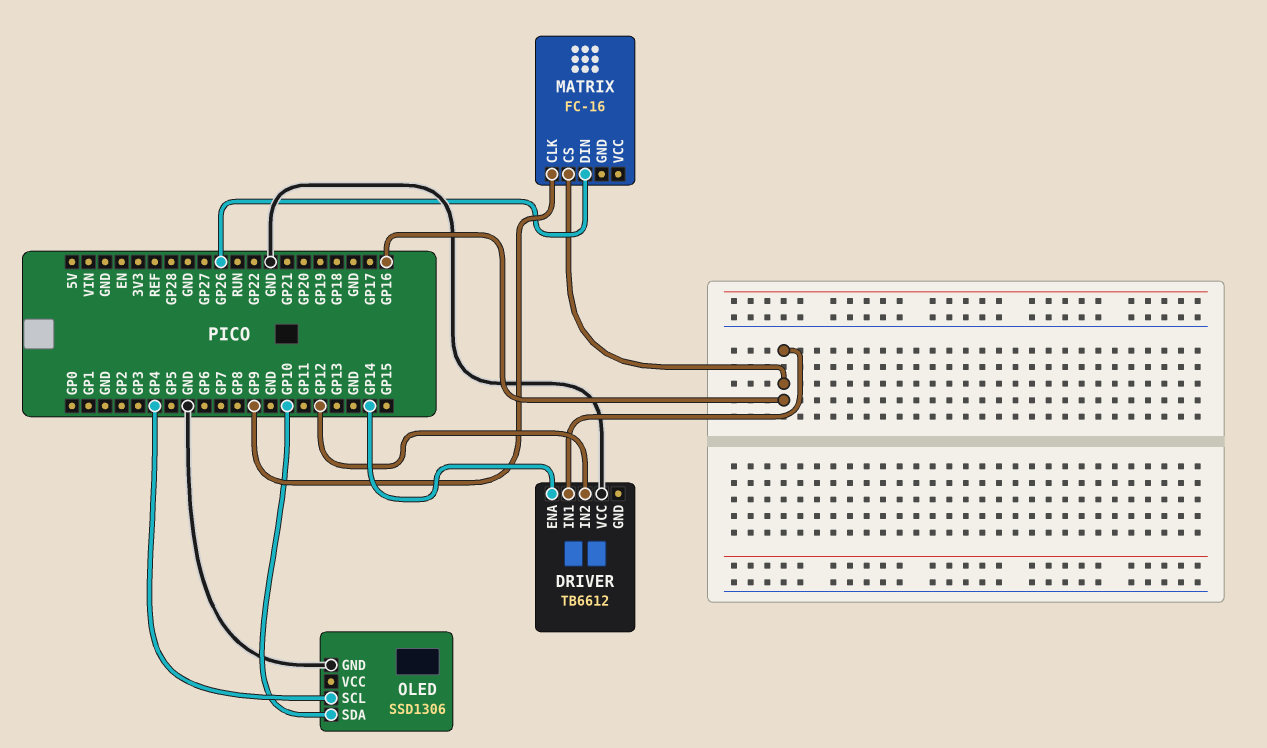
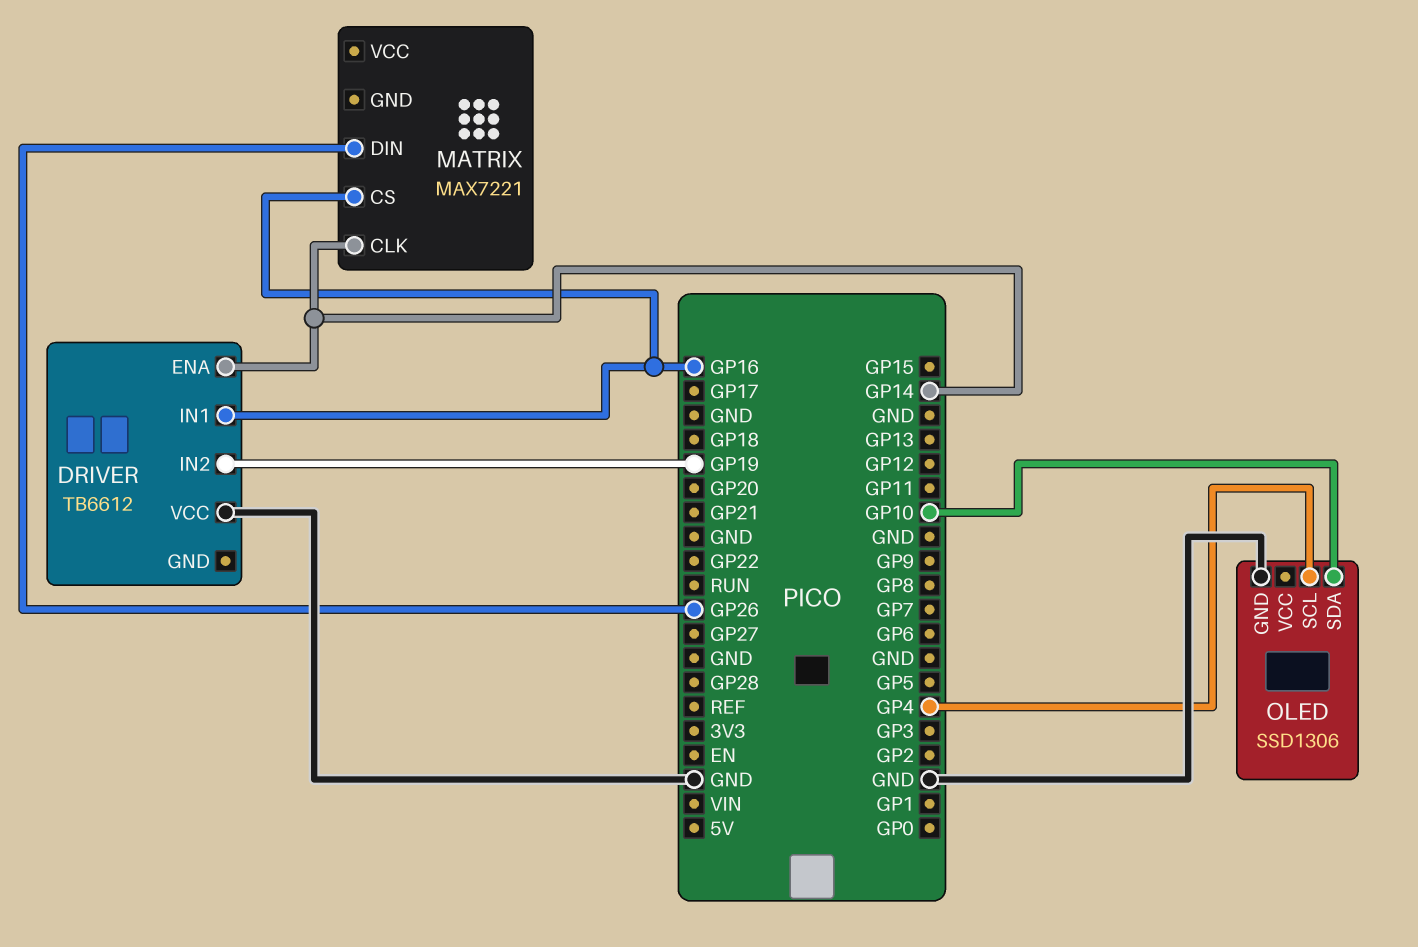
DRIVER pin IN2: GP12 -> GP19
MATRIX: FC-16 -> MAX7221
MATRIX pin CLK: GP9 -> GP14

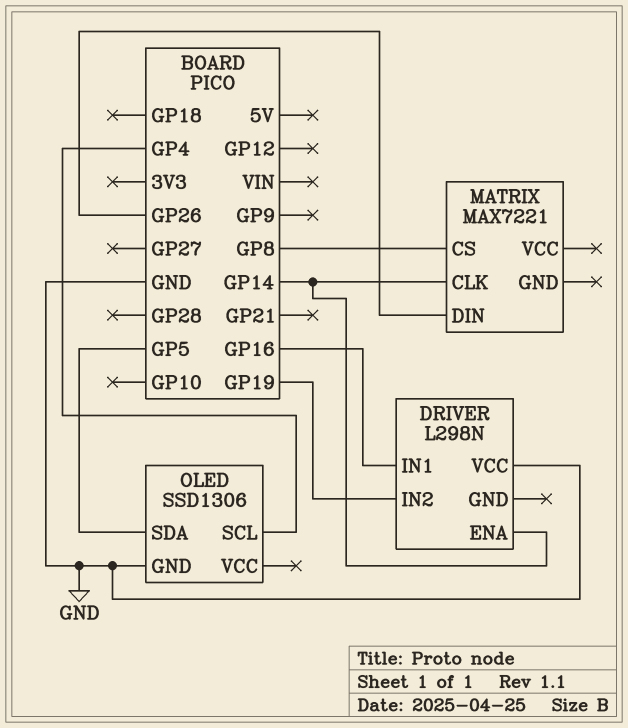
DRIVER: TB6612 -> L298N
MATRIX pin CS: GP16 -> GP8
OLED pin SDA: GP10 -> GP5

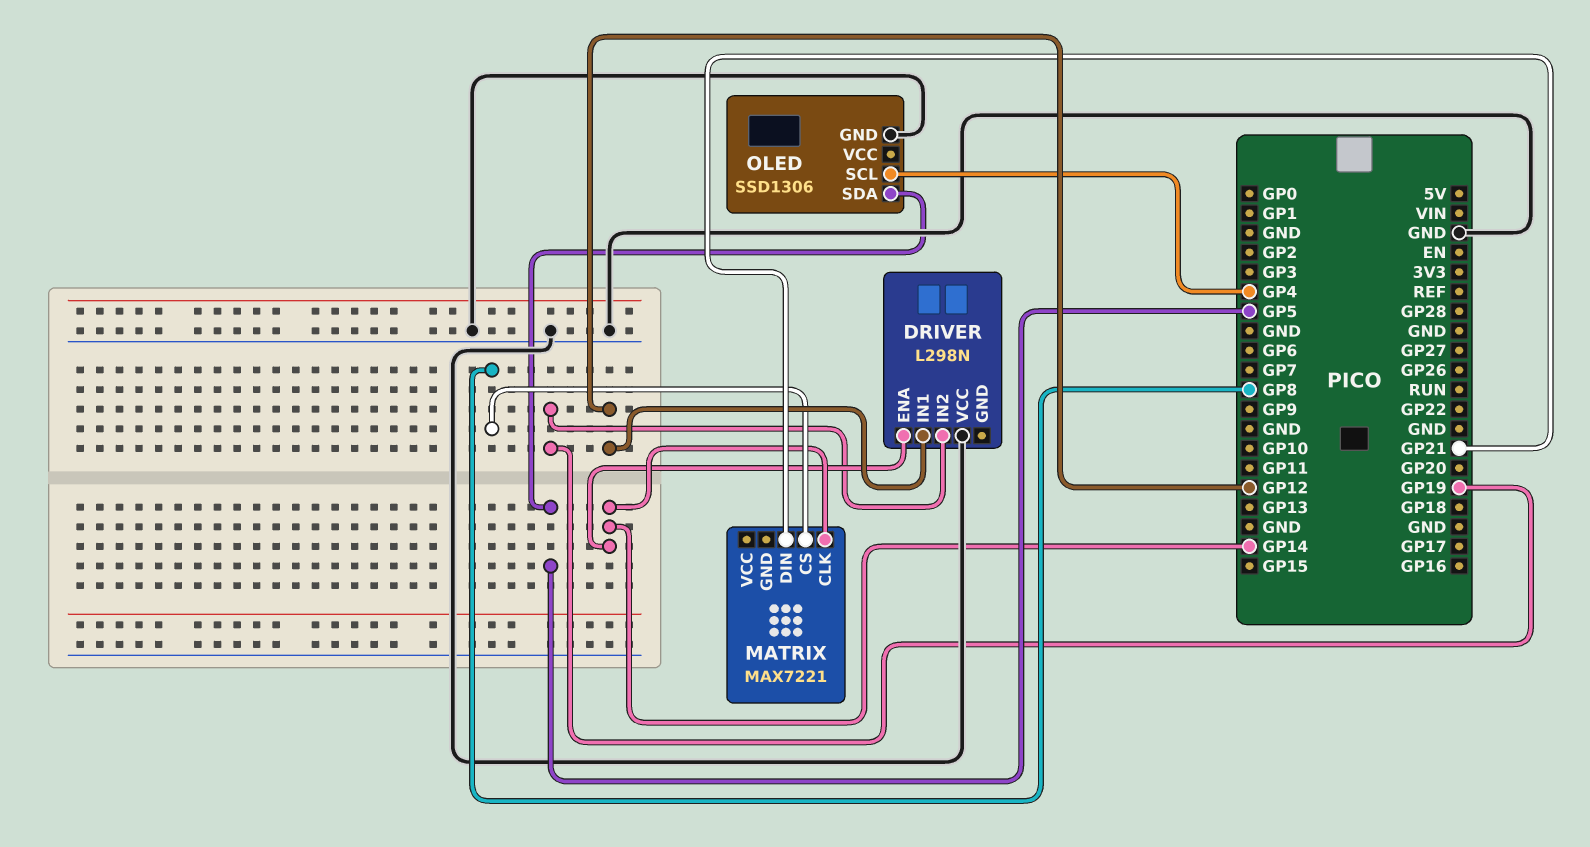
DRIVER pin IN1: GP16 -> GP12
MATRIX pin DIN: GP26 -> GP21

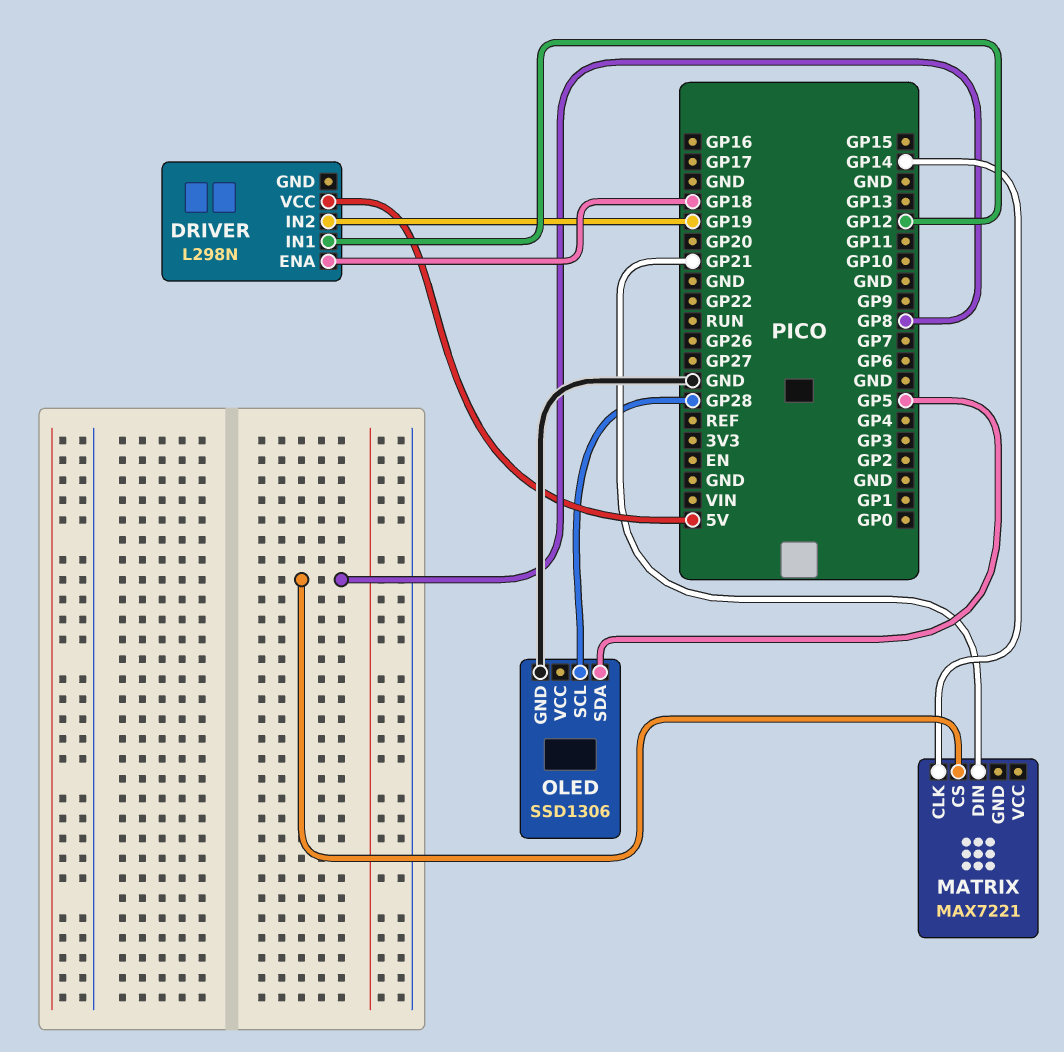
DRIVER pin ENA: GP14 -> GP18
DRIVER pin VCC: GND -> 5V
OLED pin SCL: GP4 -> GP28

